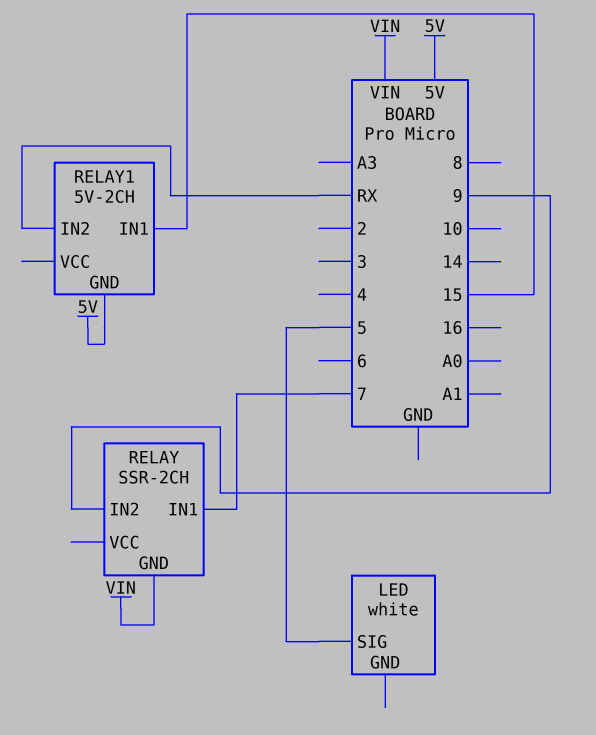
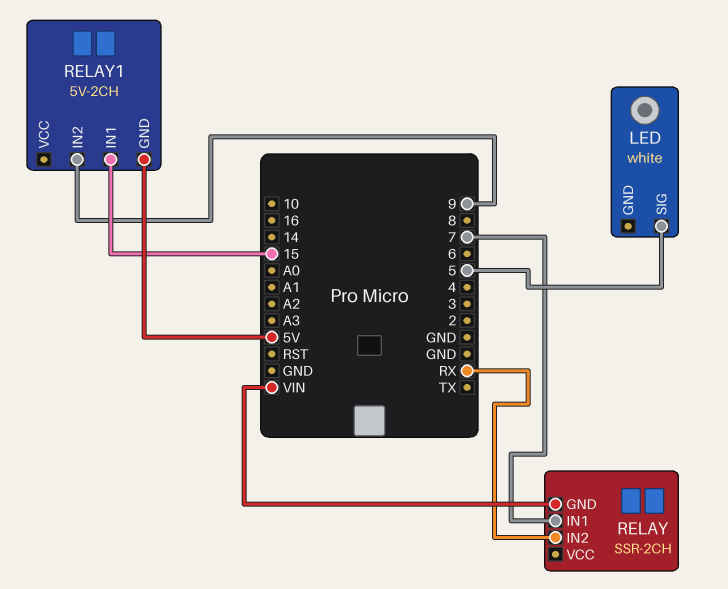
RELAY pin IN2: 9 -> RX
RELAY1 pin IN2: RX -> 9

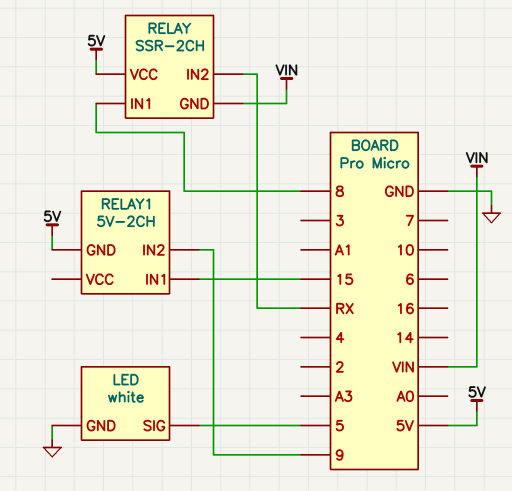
LED pin GND: none -> GND
RELAY pin IN1: 7 -> 8
RELAY pin VCC: none -> 5V

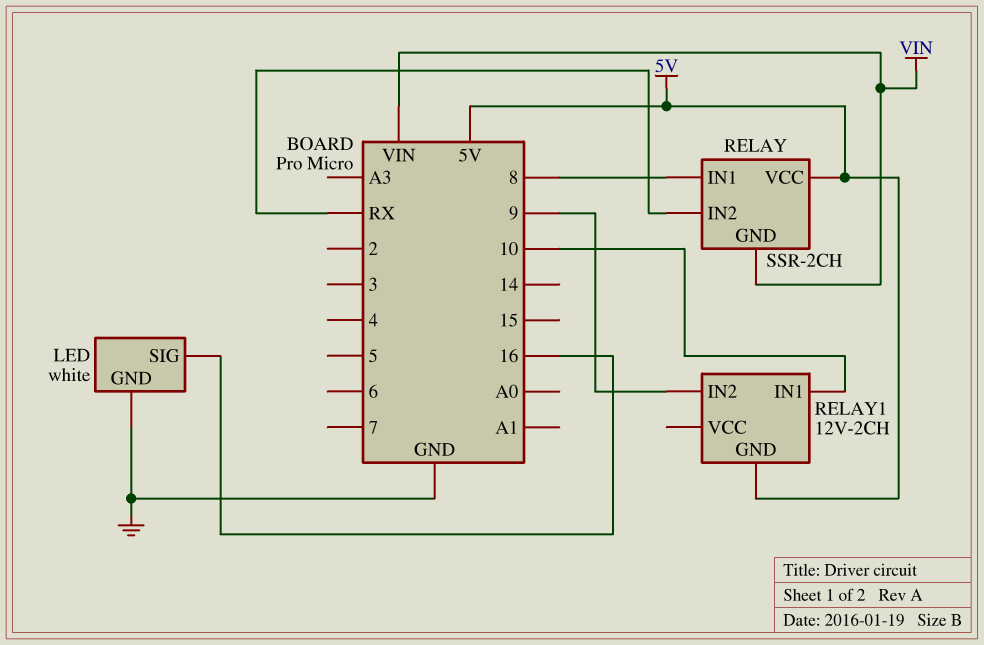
LED pin SIG: 5 -> 16
RELAY1: 5V-2CH -> 12V-2CH
RELAY1 pin IN1: 15 -> 10

